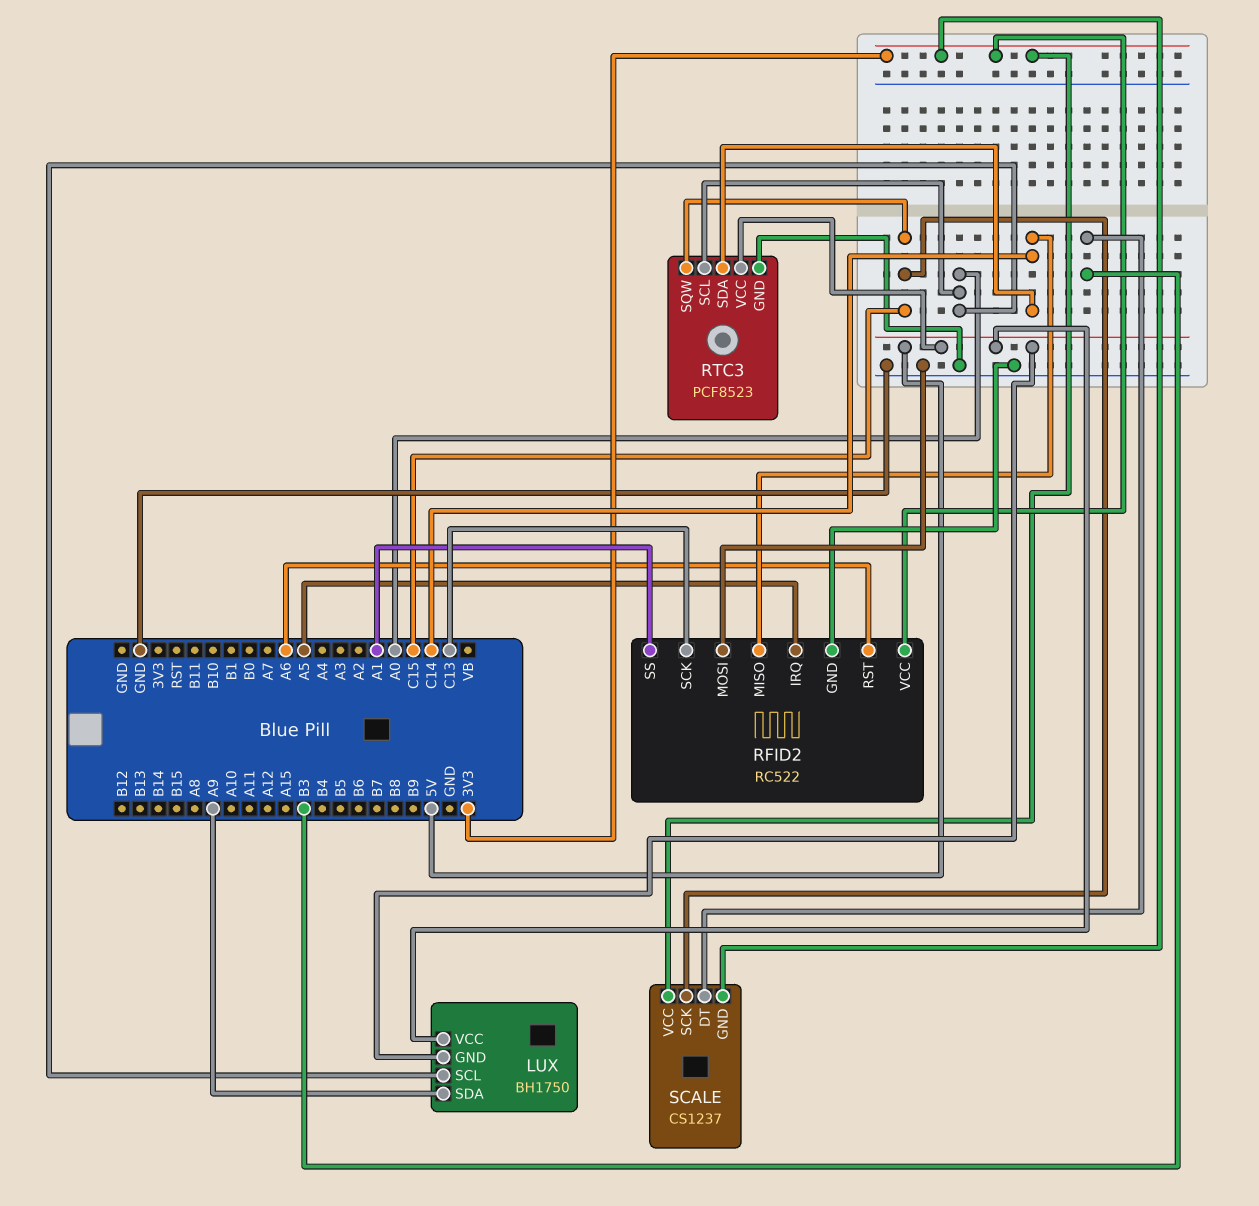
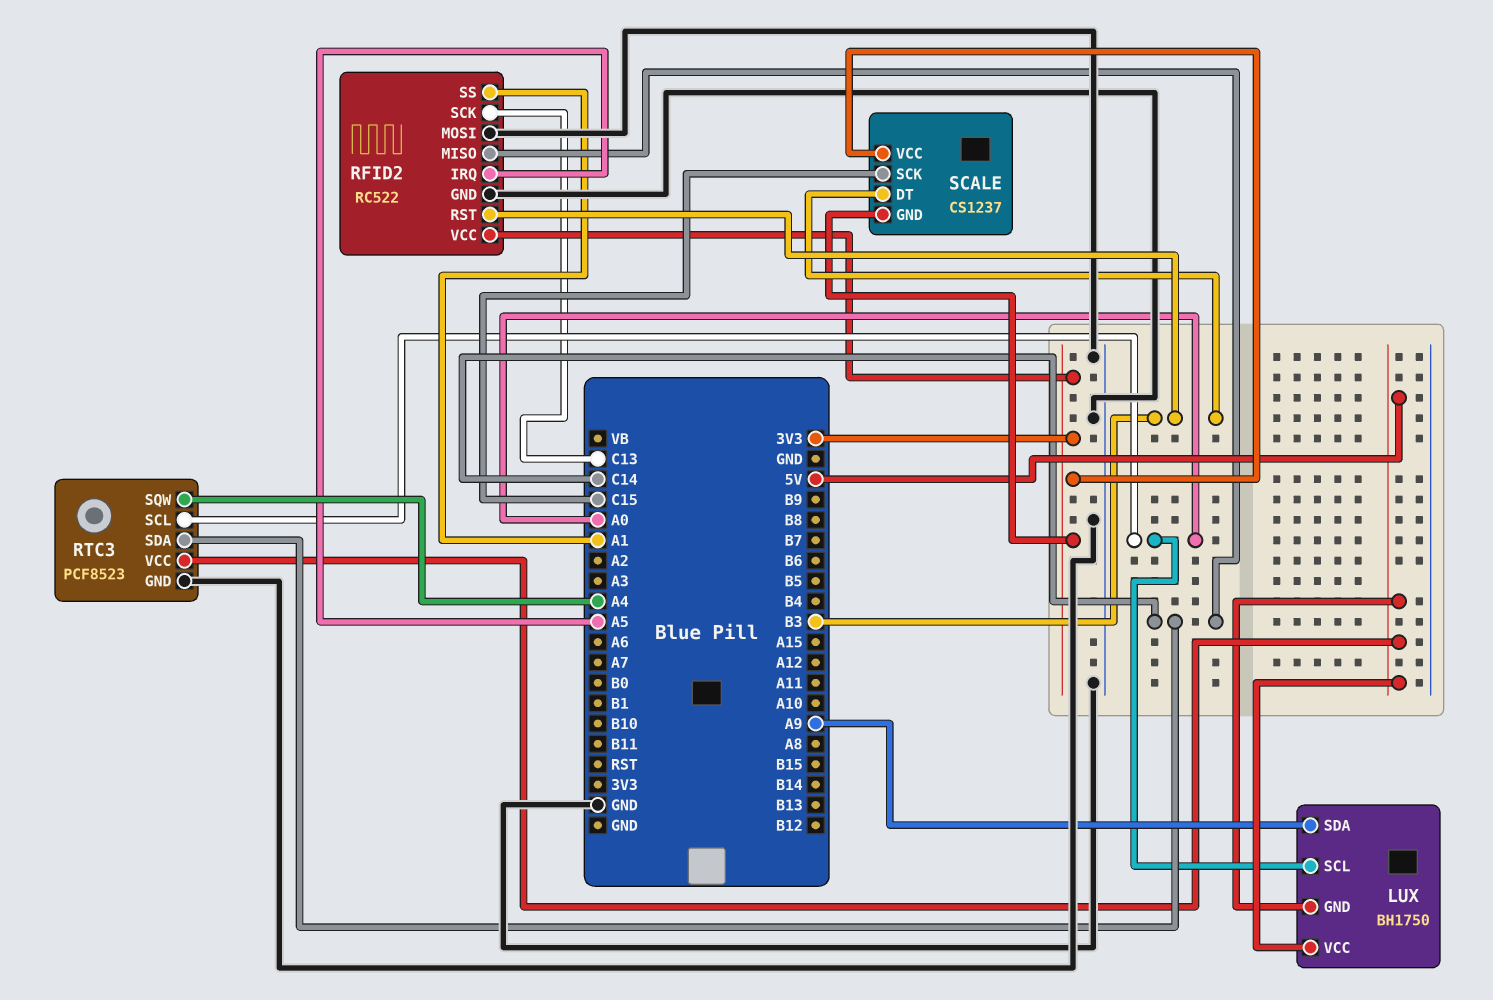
RFID2 pin RST: A6 -> B3
RTC3 pin SQW: C15 -> A4

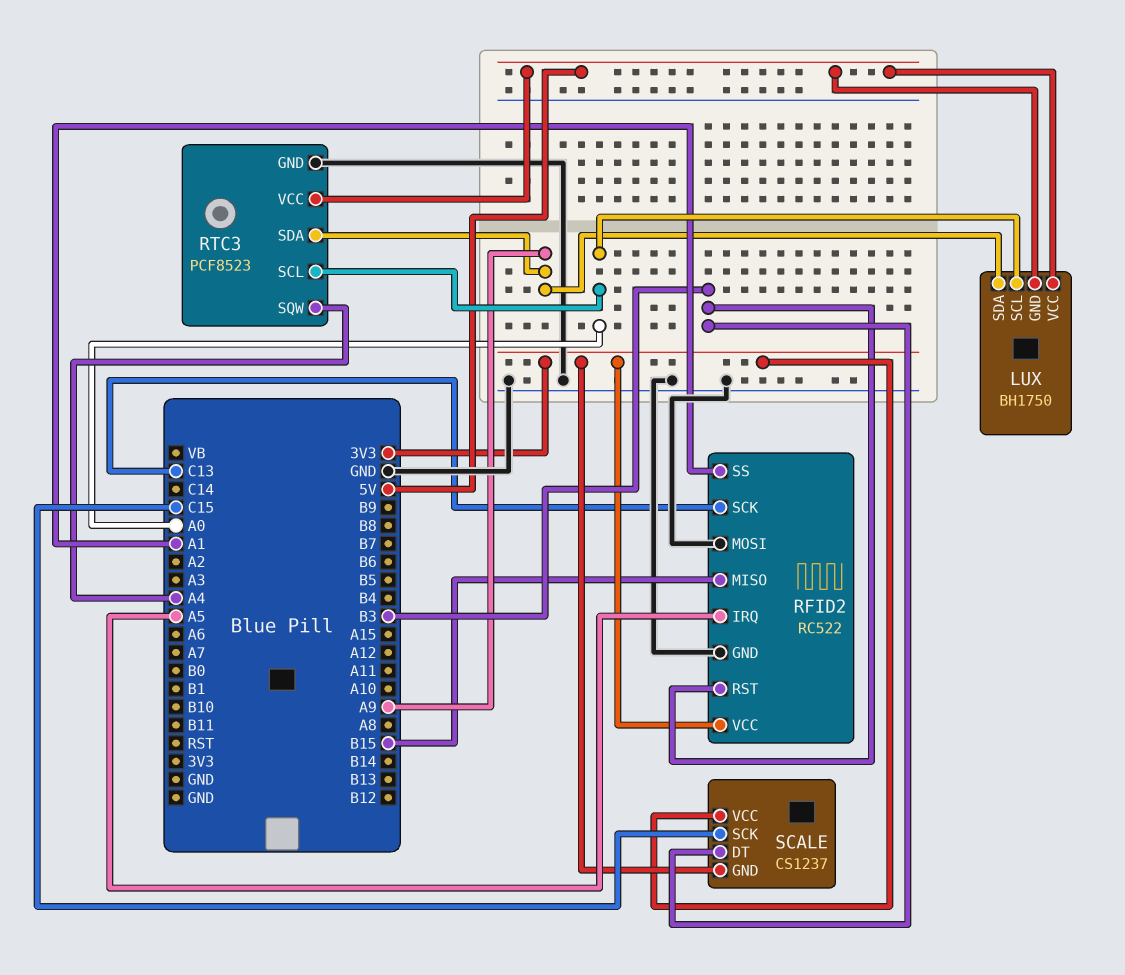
RFID2 pin MISO: C14 -> B15
RTC3 pin SDA: C14 -> A9

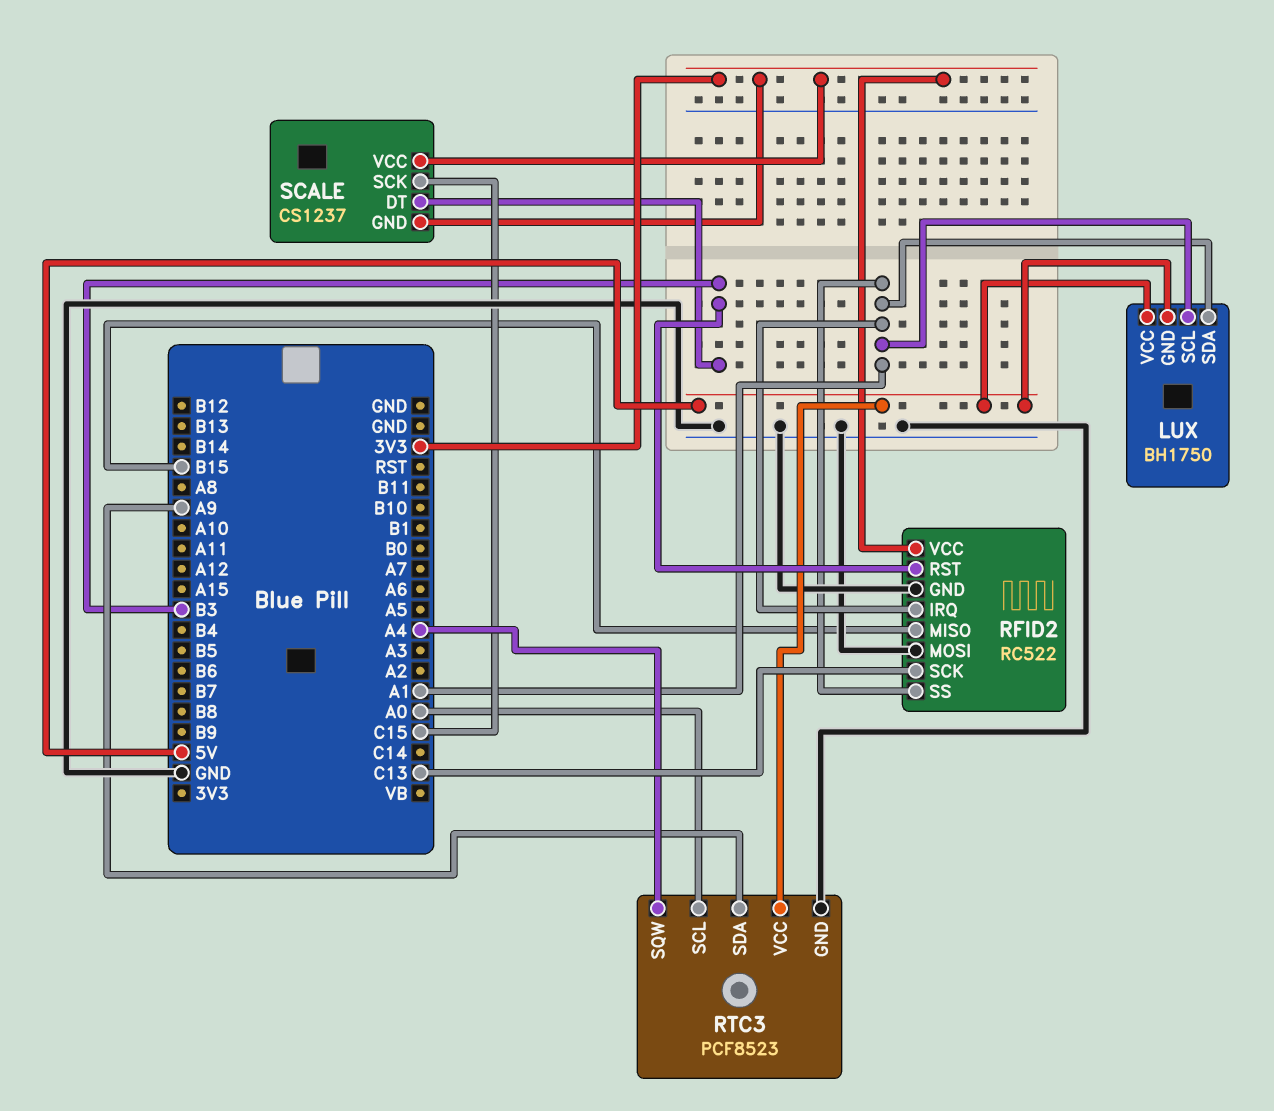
LUX pin SCL: A0 -> A1
LUX pin SDA: A9 -> A1
RFID2 pin IRQ: A5 -> A1

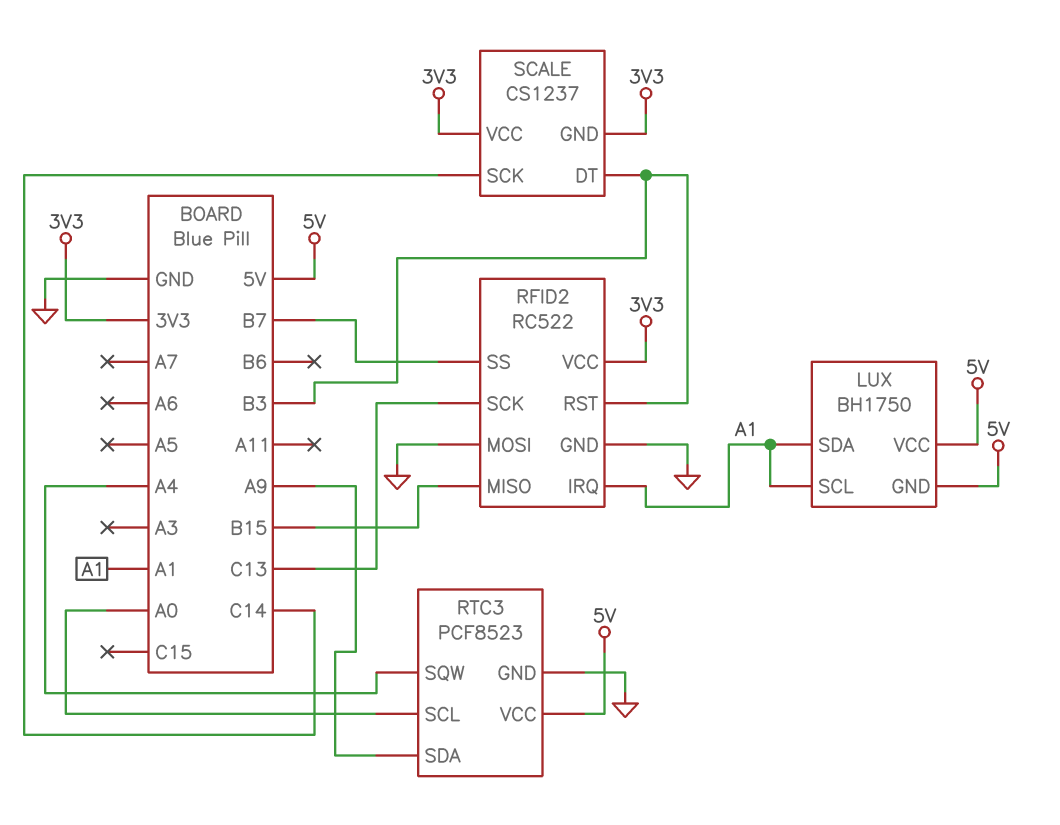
RFID2 pin SS: A1 -> B7
SCALE pin SCK: C15 -> C14

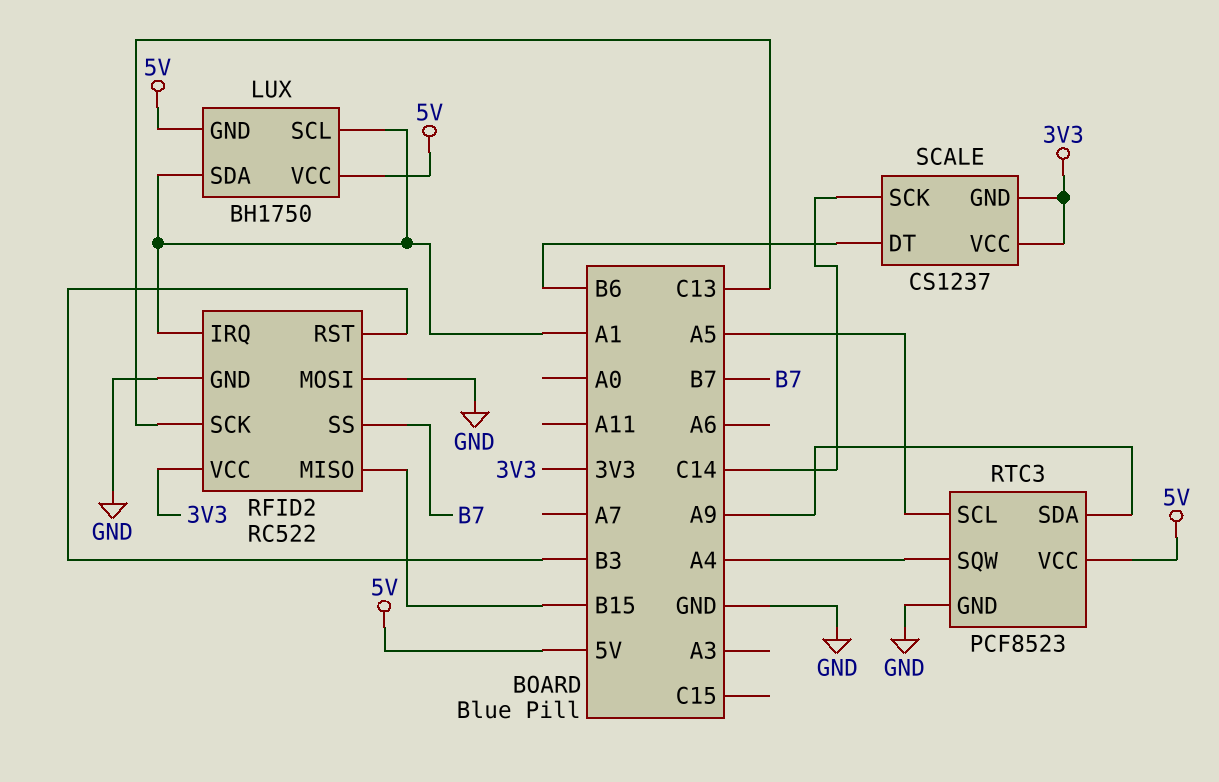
RTC3 pin SCL: A0 -> A5
SCALE pin DT: B3 -> B6

